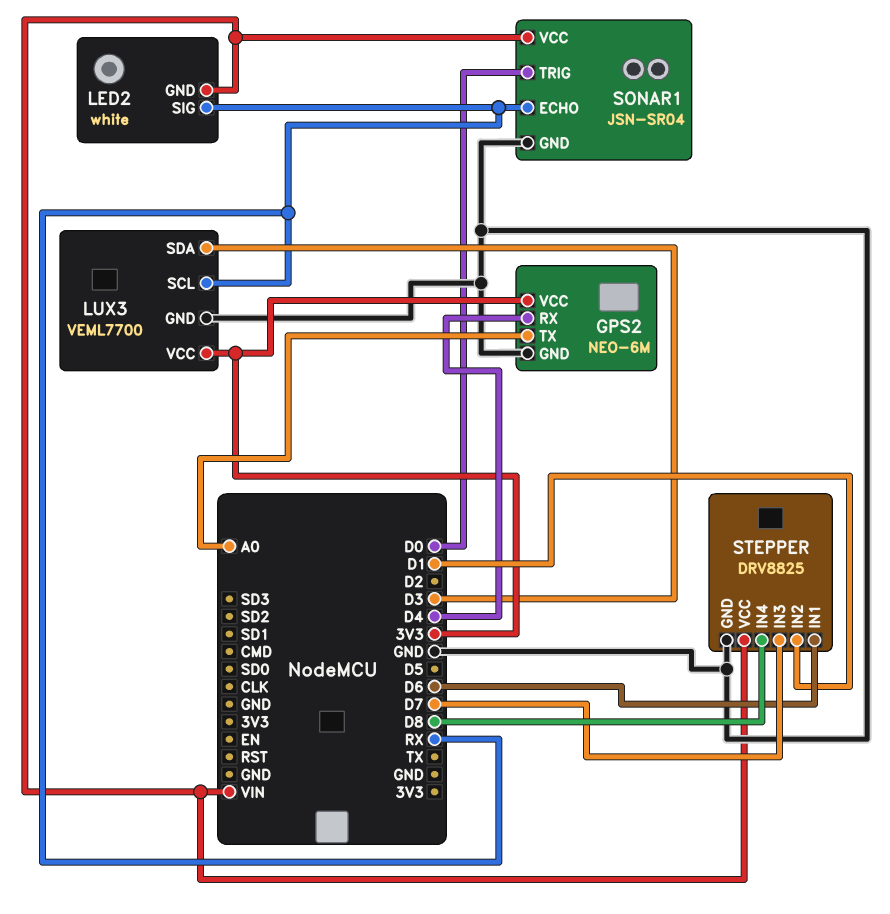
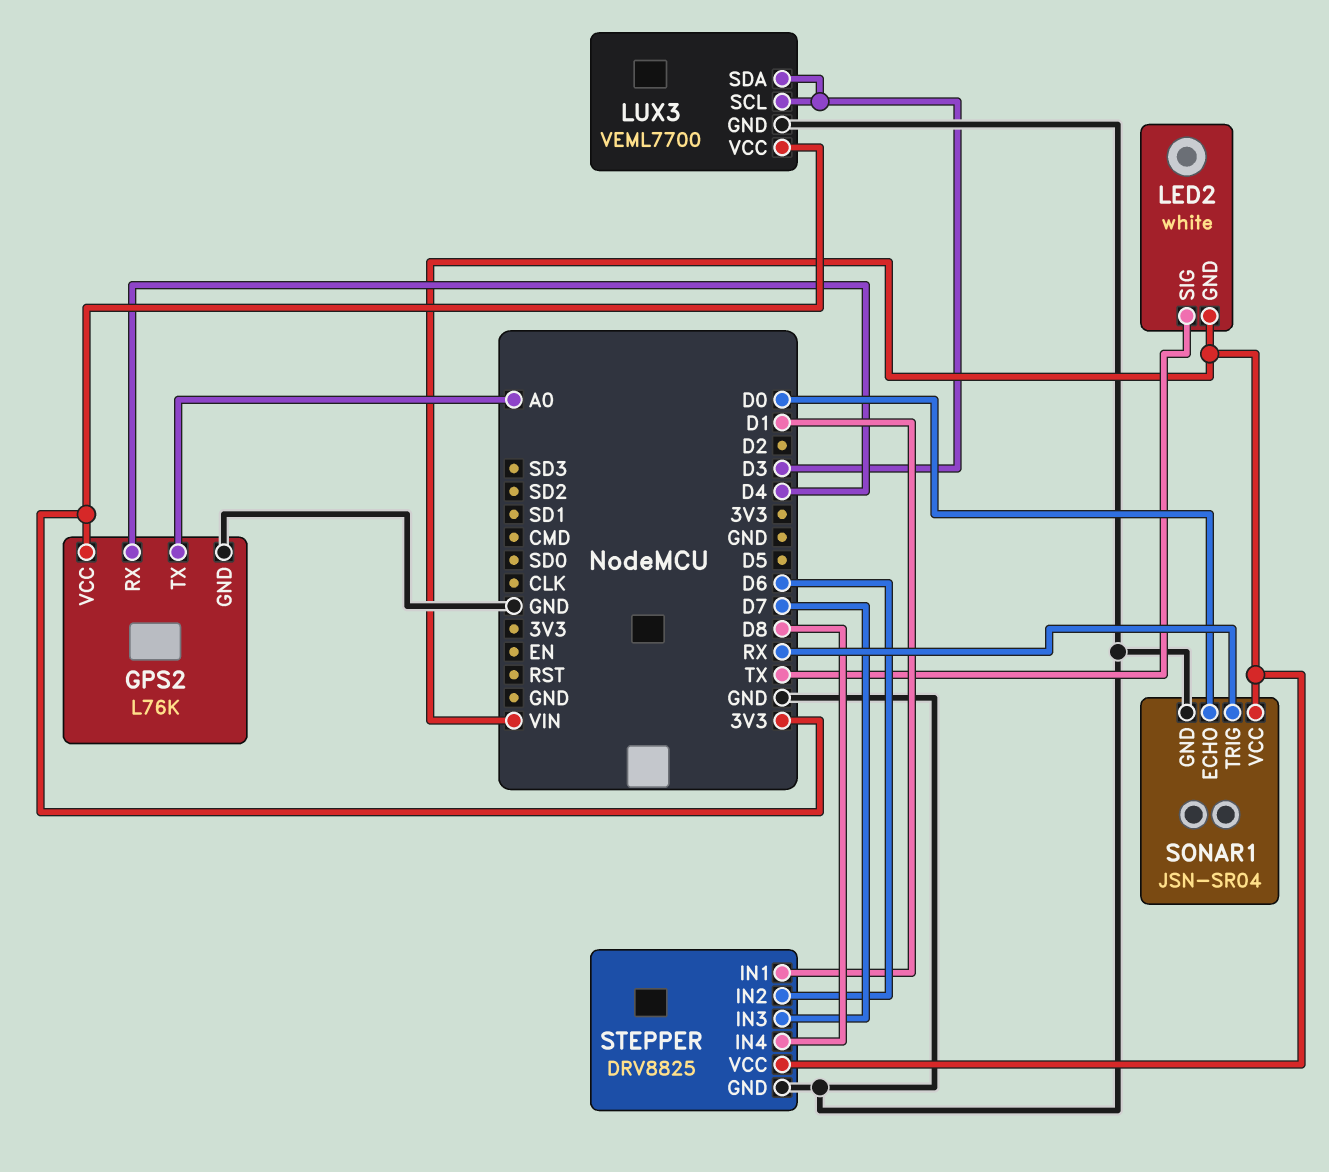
GPS2: NEO-6M -> L76K
LED2 pin SIG: RX -> TX
LUX3 pin SCL: RX -> D3
SONAR1 pin ECHO: RX -> D0
SONAR1 pin TRIG: D0 -> RX
STEPPER pin IN1: D6 -> D1
STEPPER pin IN2: D1 -> D6

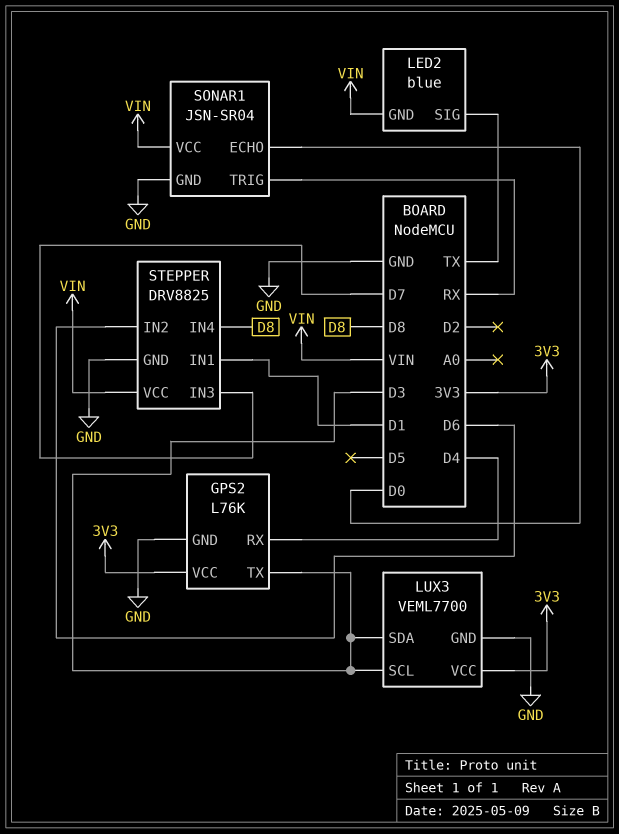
GPS2 pin TX: A0 -> D3
LED2: white -> blue

